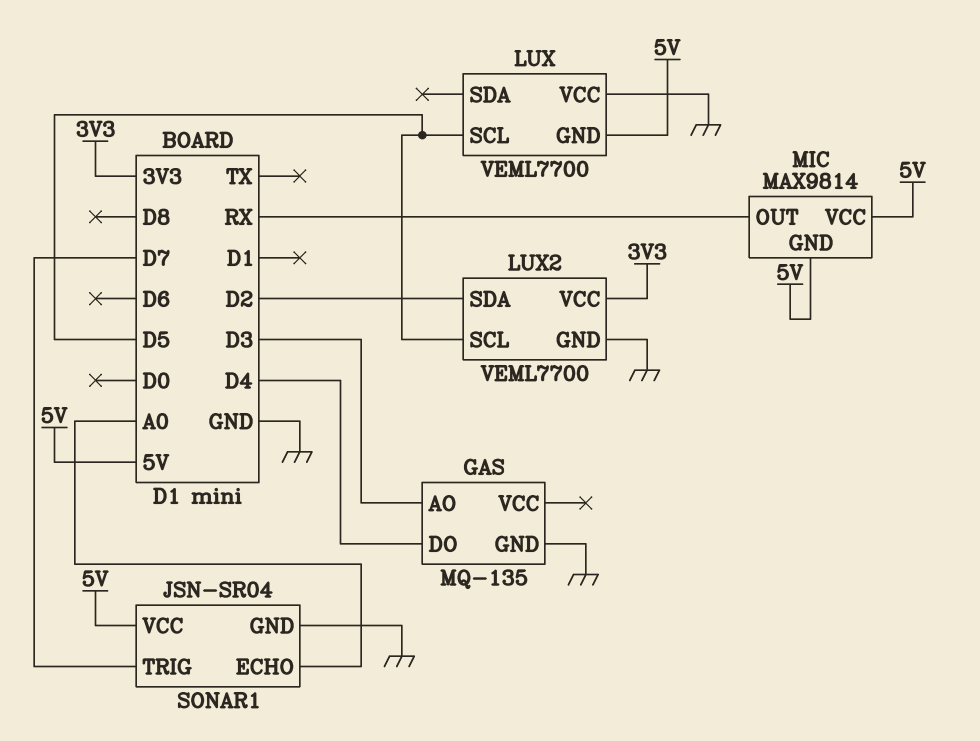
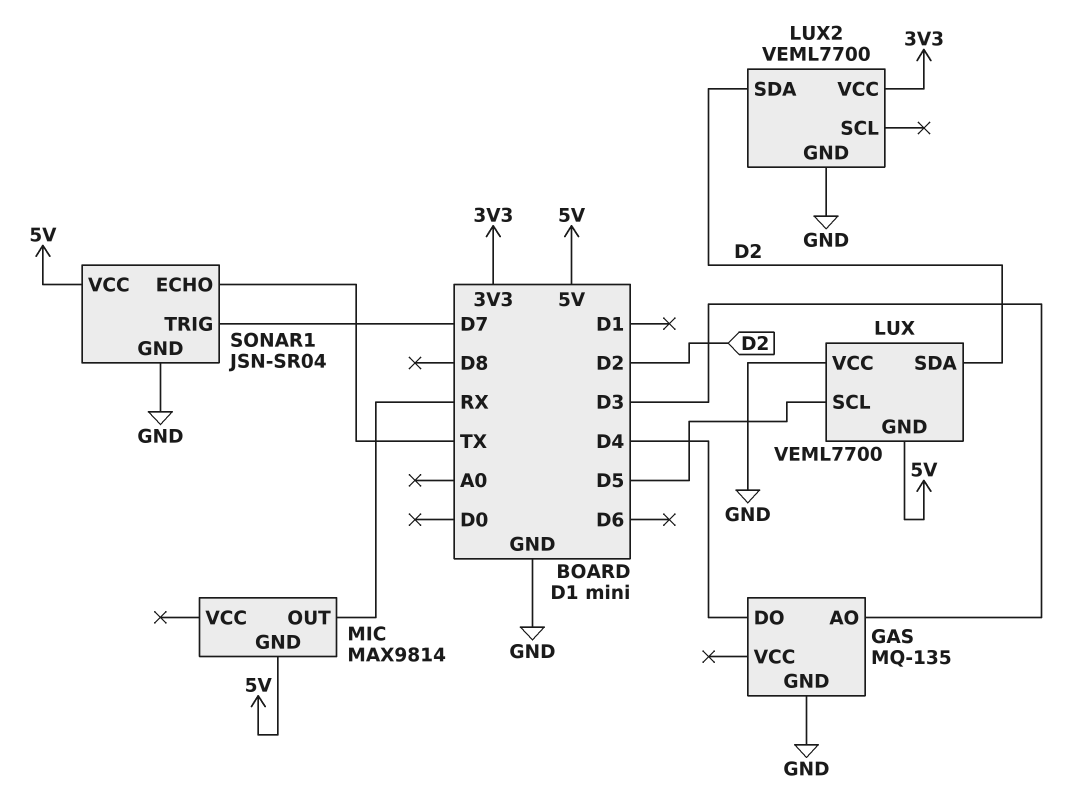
LUX pin SDA: none -> D2
LUX2 pin SCL: D5 -> none
MIC pin VCC: 5V -> none
SONAR1 pin ECHO: A0 -> TX

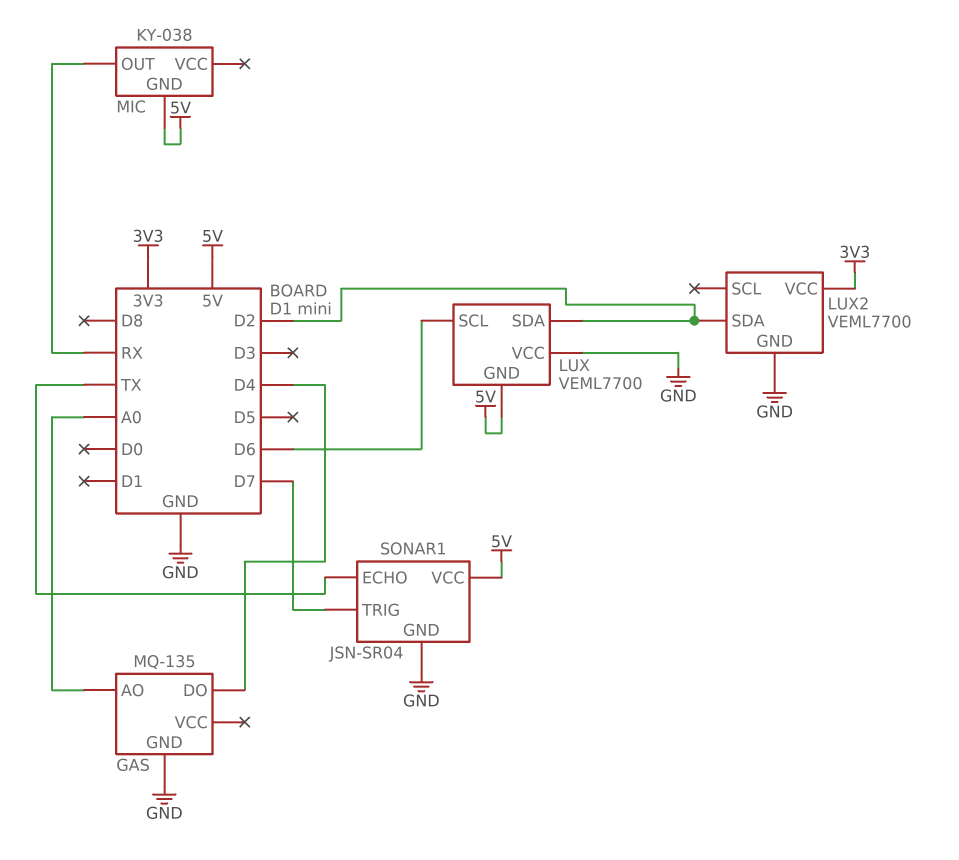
GAS pin AO: D3 -> A0
LUX pin SCL: D5 -> D6
MIC: MAX9814 -> KY-038

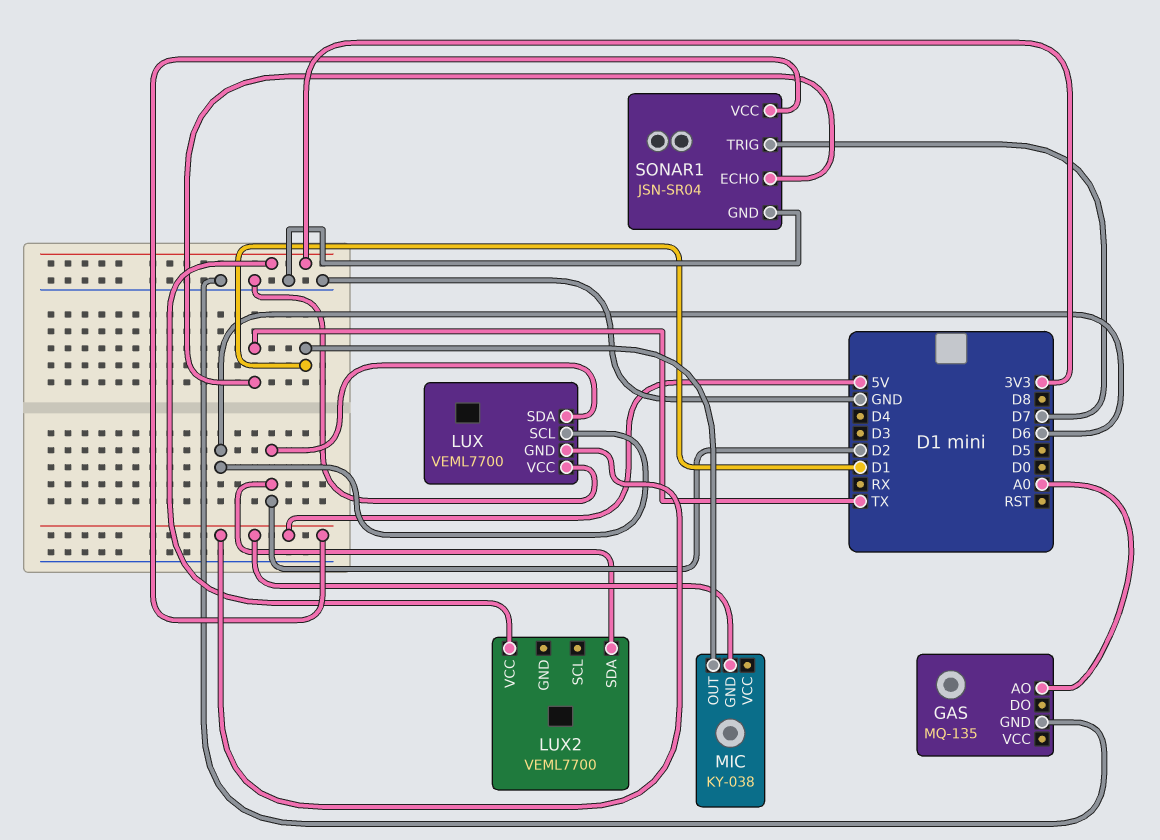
GAS pin DO: D4 -> none
LUX2 pin GND: GND -> none
MIC pin OUT: RX -> D1

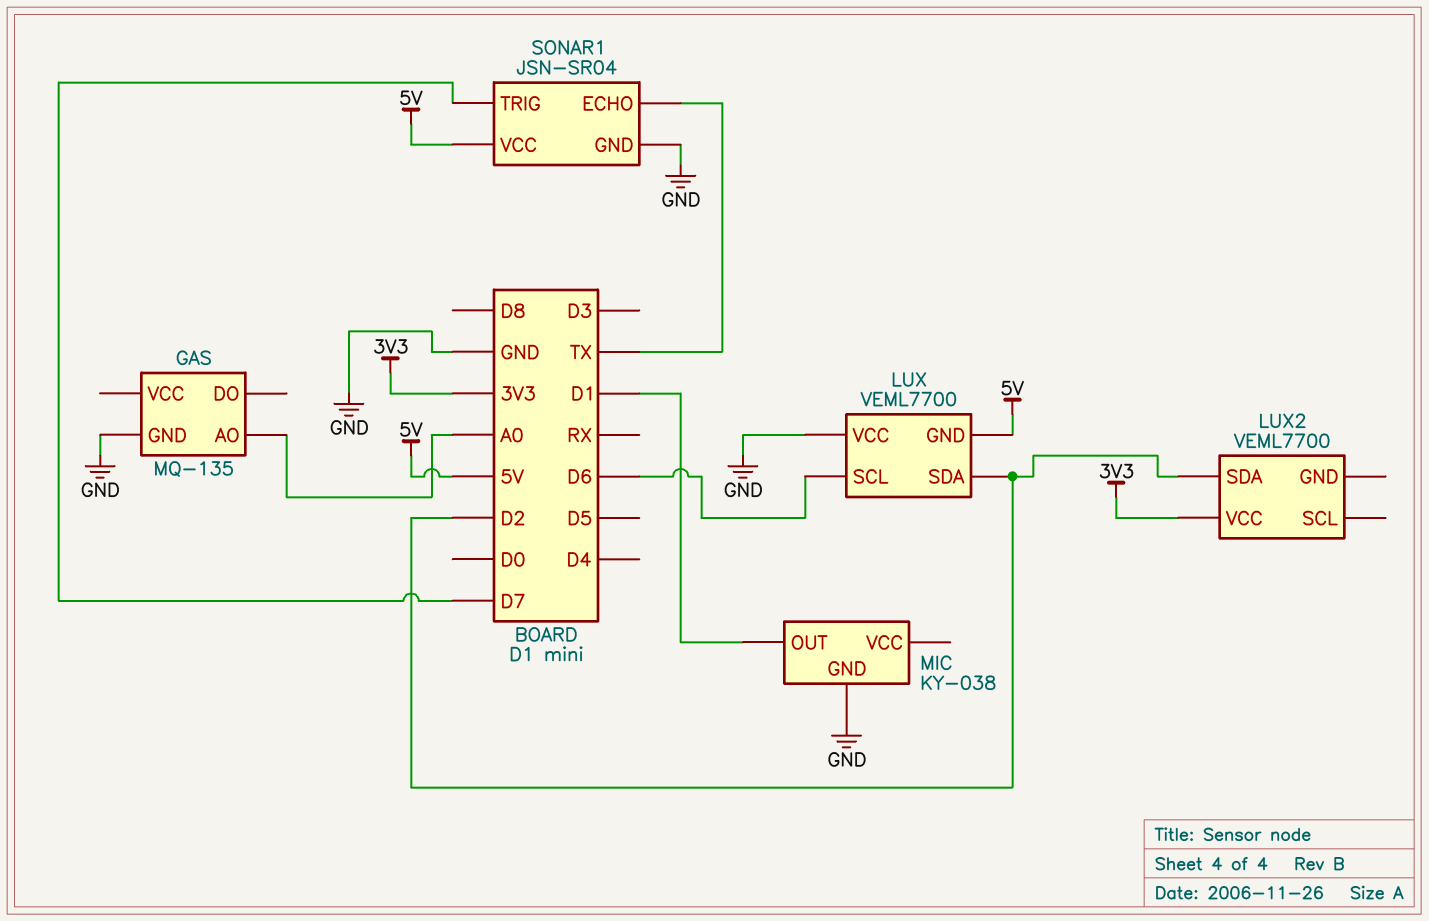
MIC pin GND: 5V -> GND

